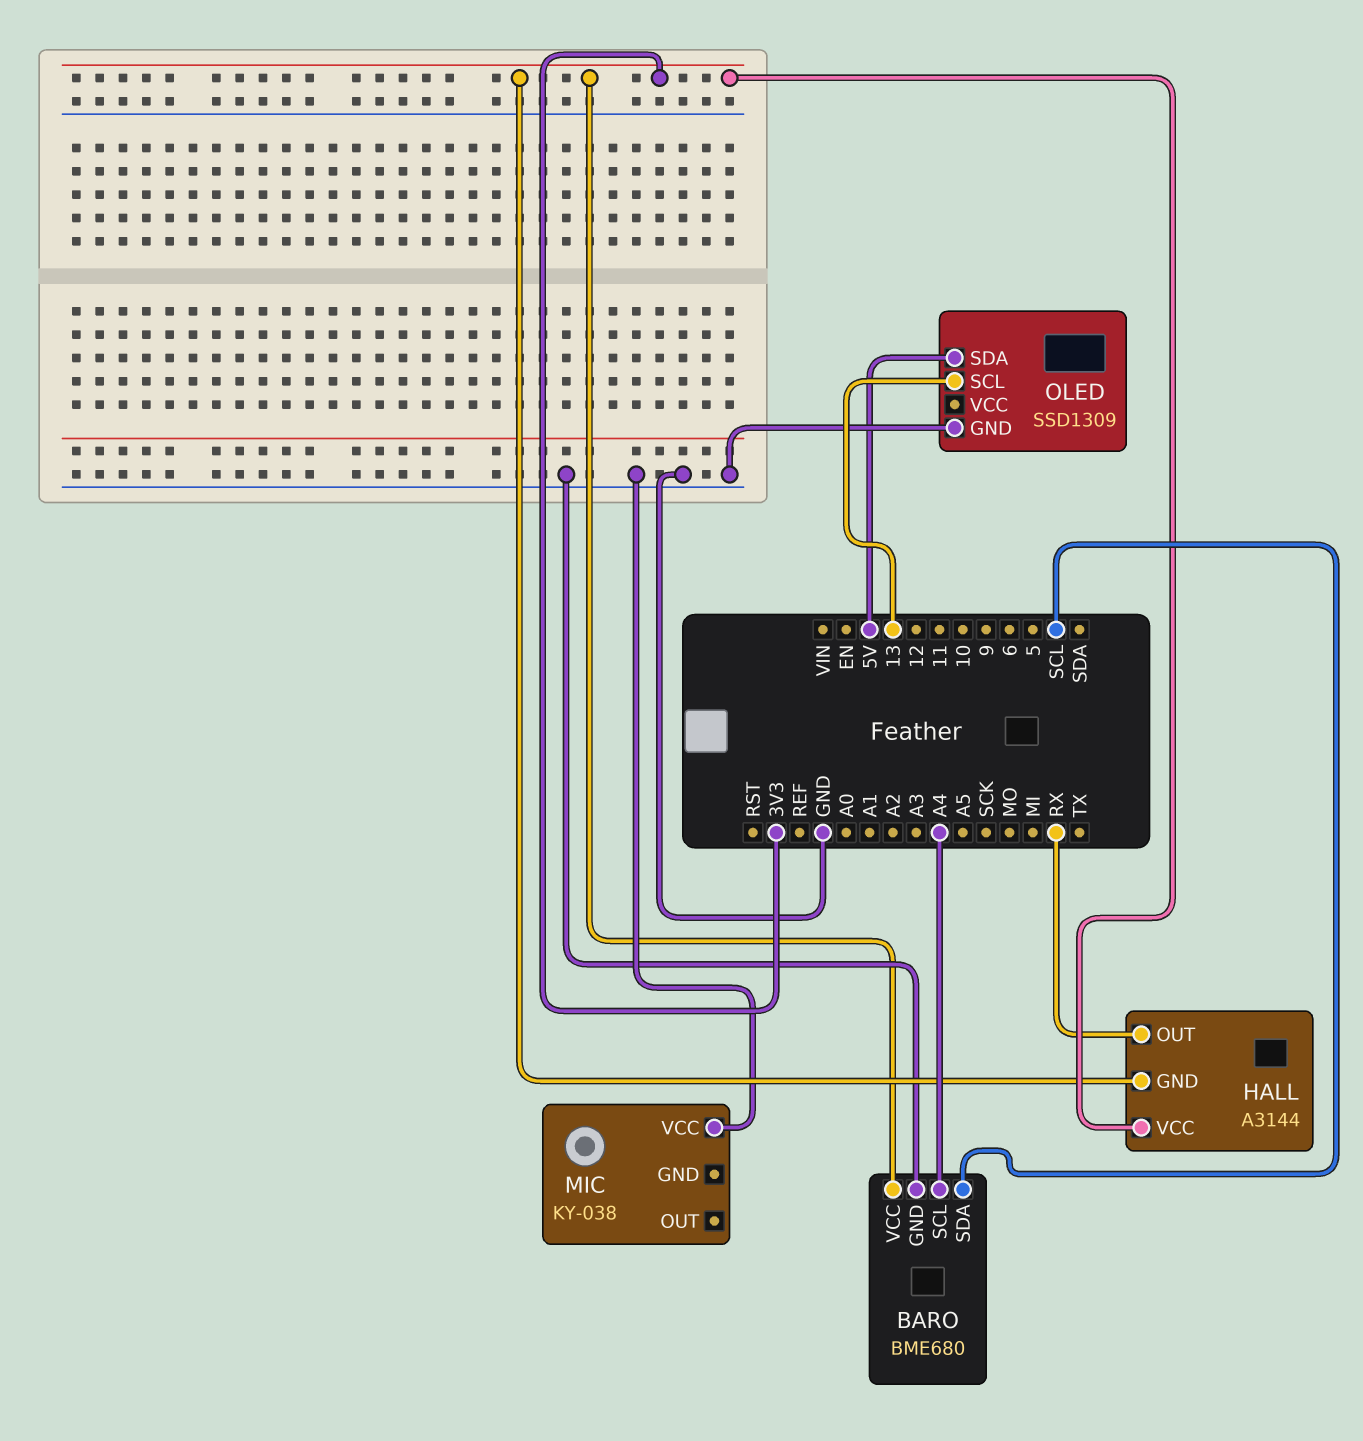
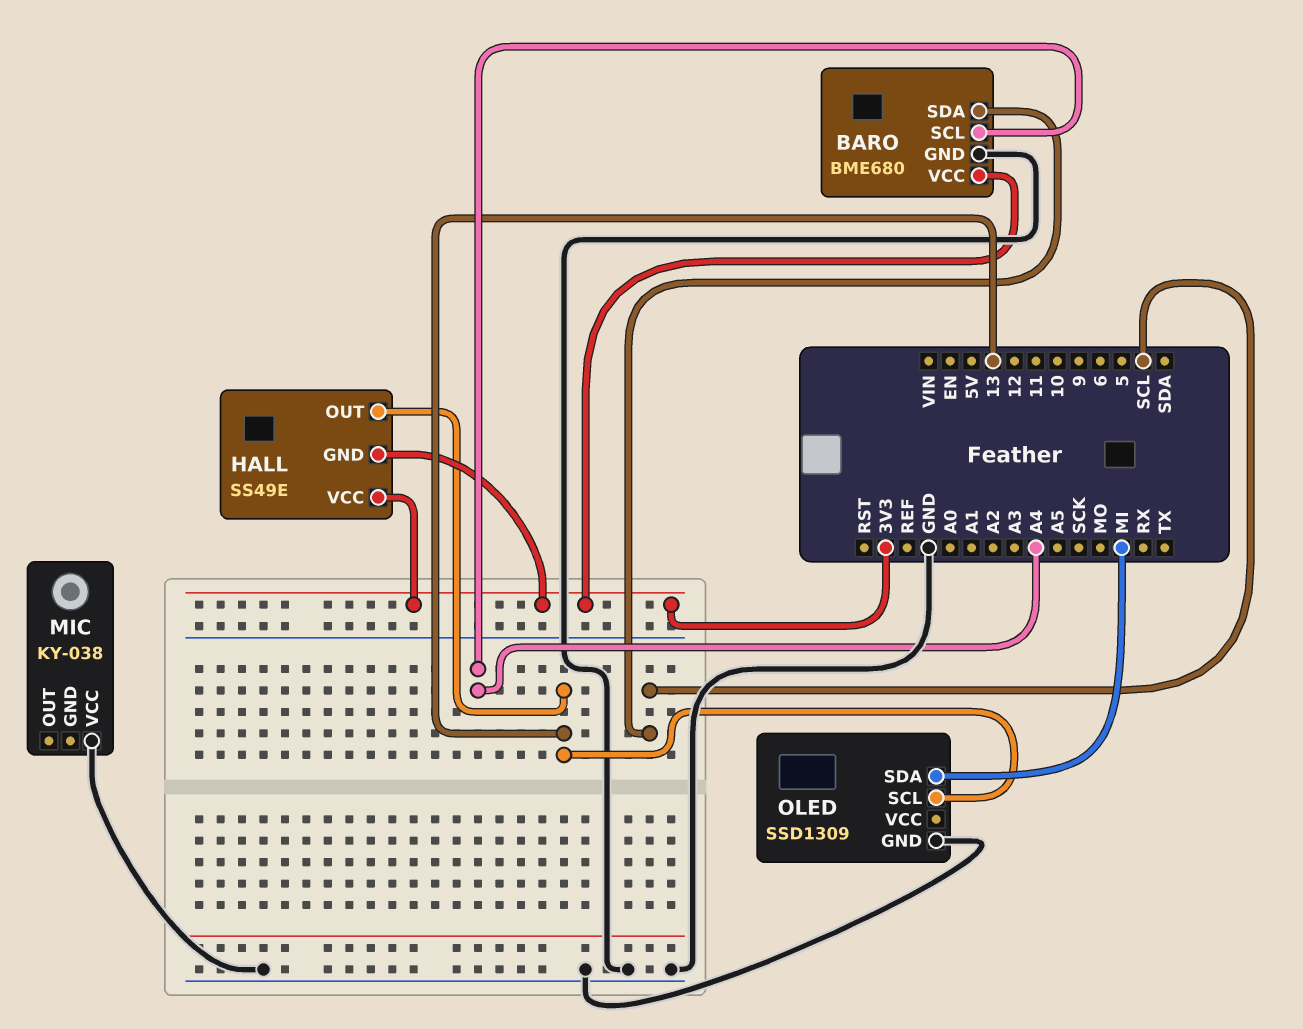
HALL: A3144 -> SS49E
HALL pin OUT: RX -> 13
OLED pin SDA: 5V -> MI

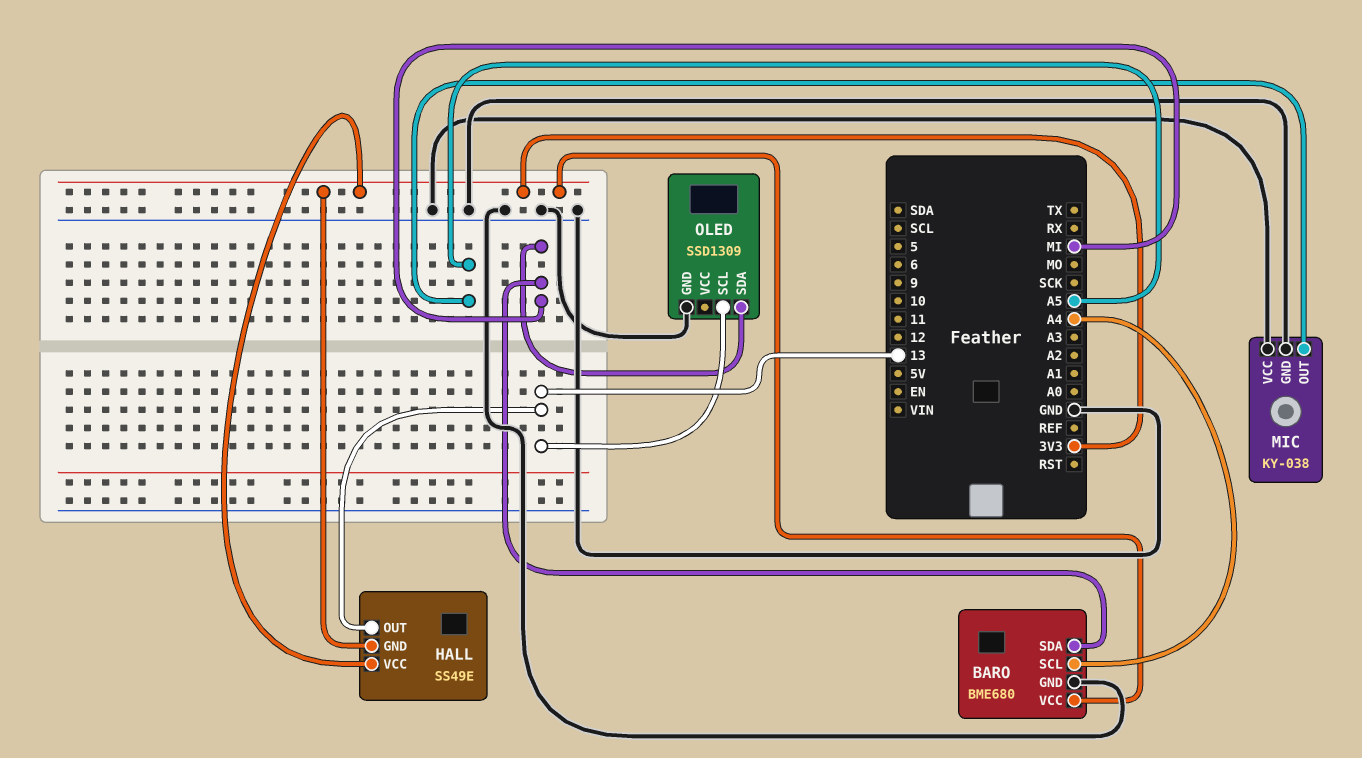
BARO pin SDA: SCL -> MI
MIC pin GND: none -> GND
MIC pin OUT: none -> A5

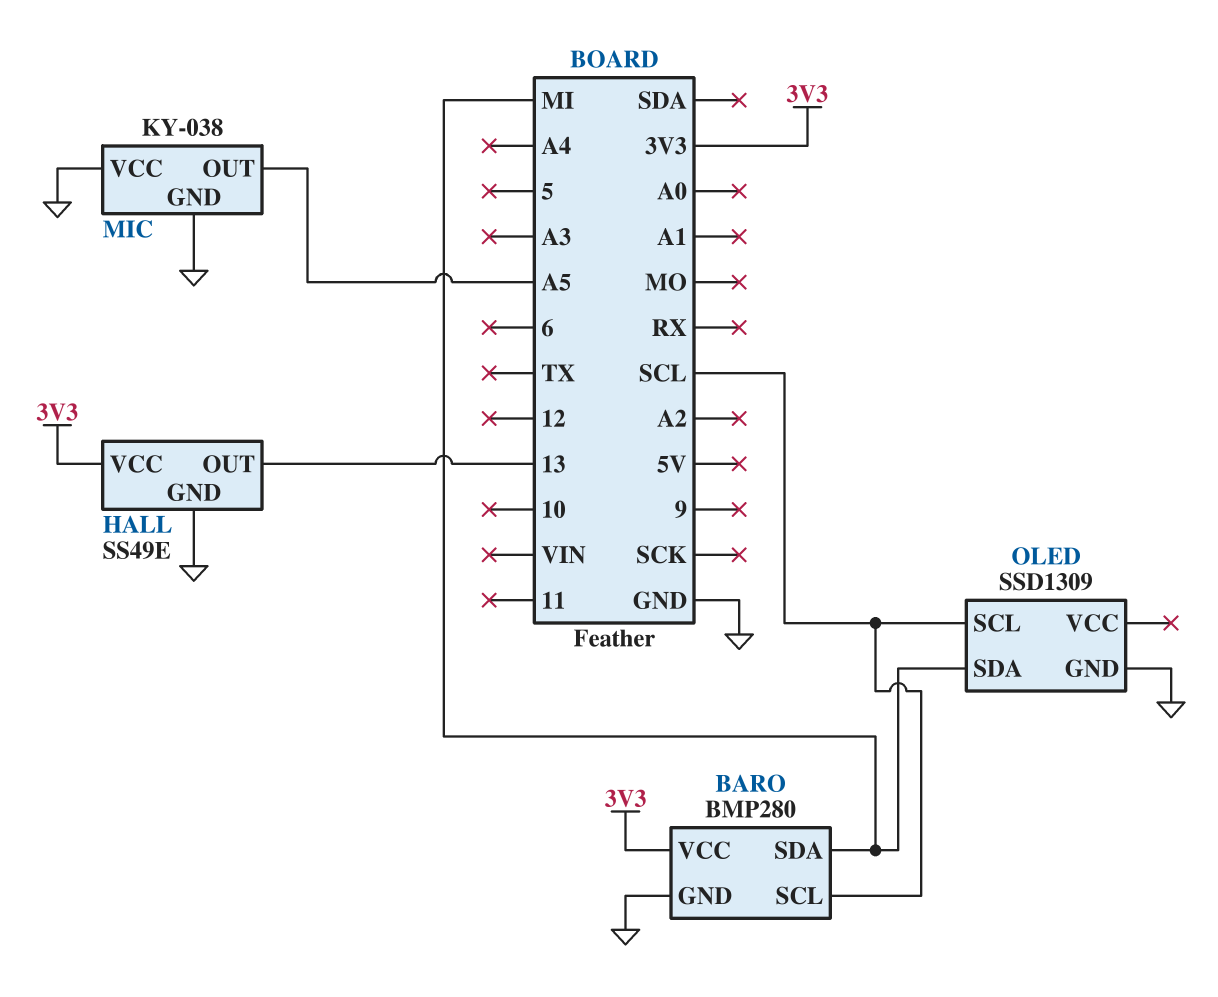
BARO: BME680 -> BMP280
BARO pin SCL: A4 -> SCL
HALL pin GND: 3V3 -> GND
OLED pin SCL: 13 -> SCL

